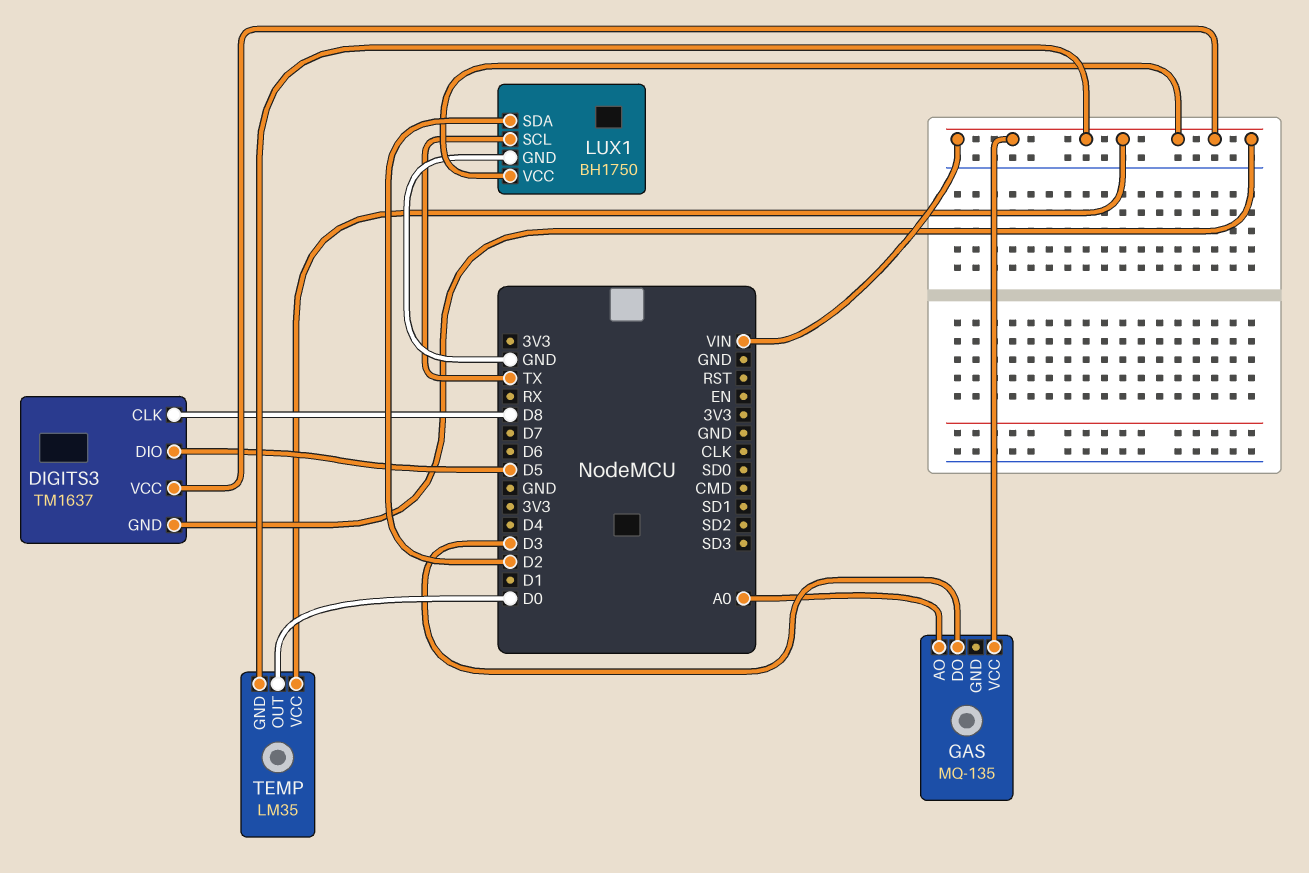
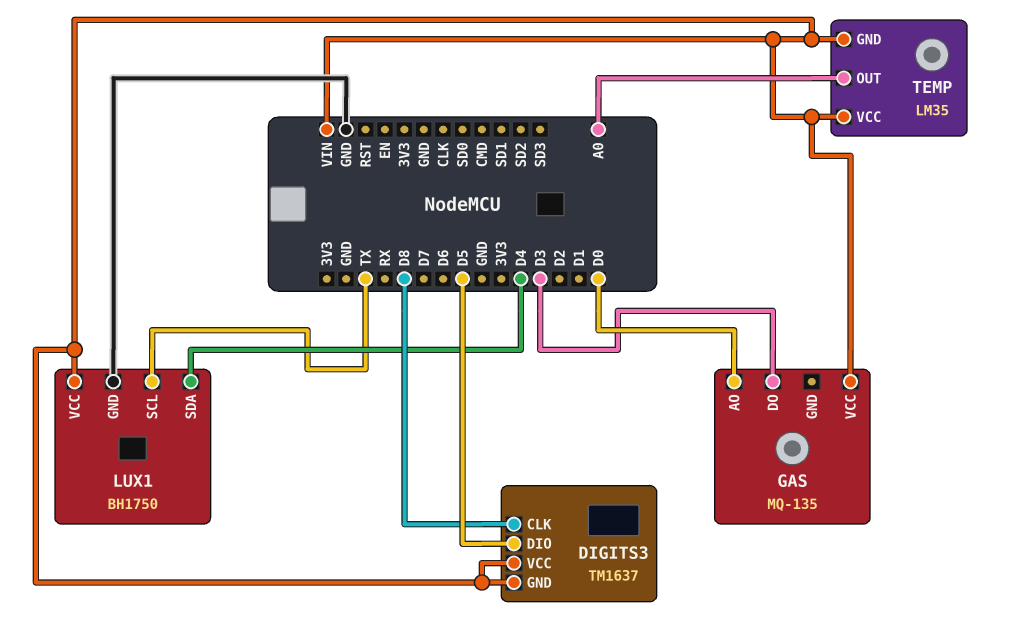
GAS pin AO: A0 -> D0
LUX1 pin SDA: D2 -> D4
TEMP pin OUT: D0 -> A0

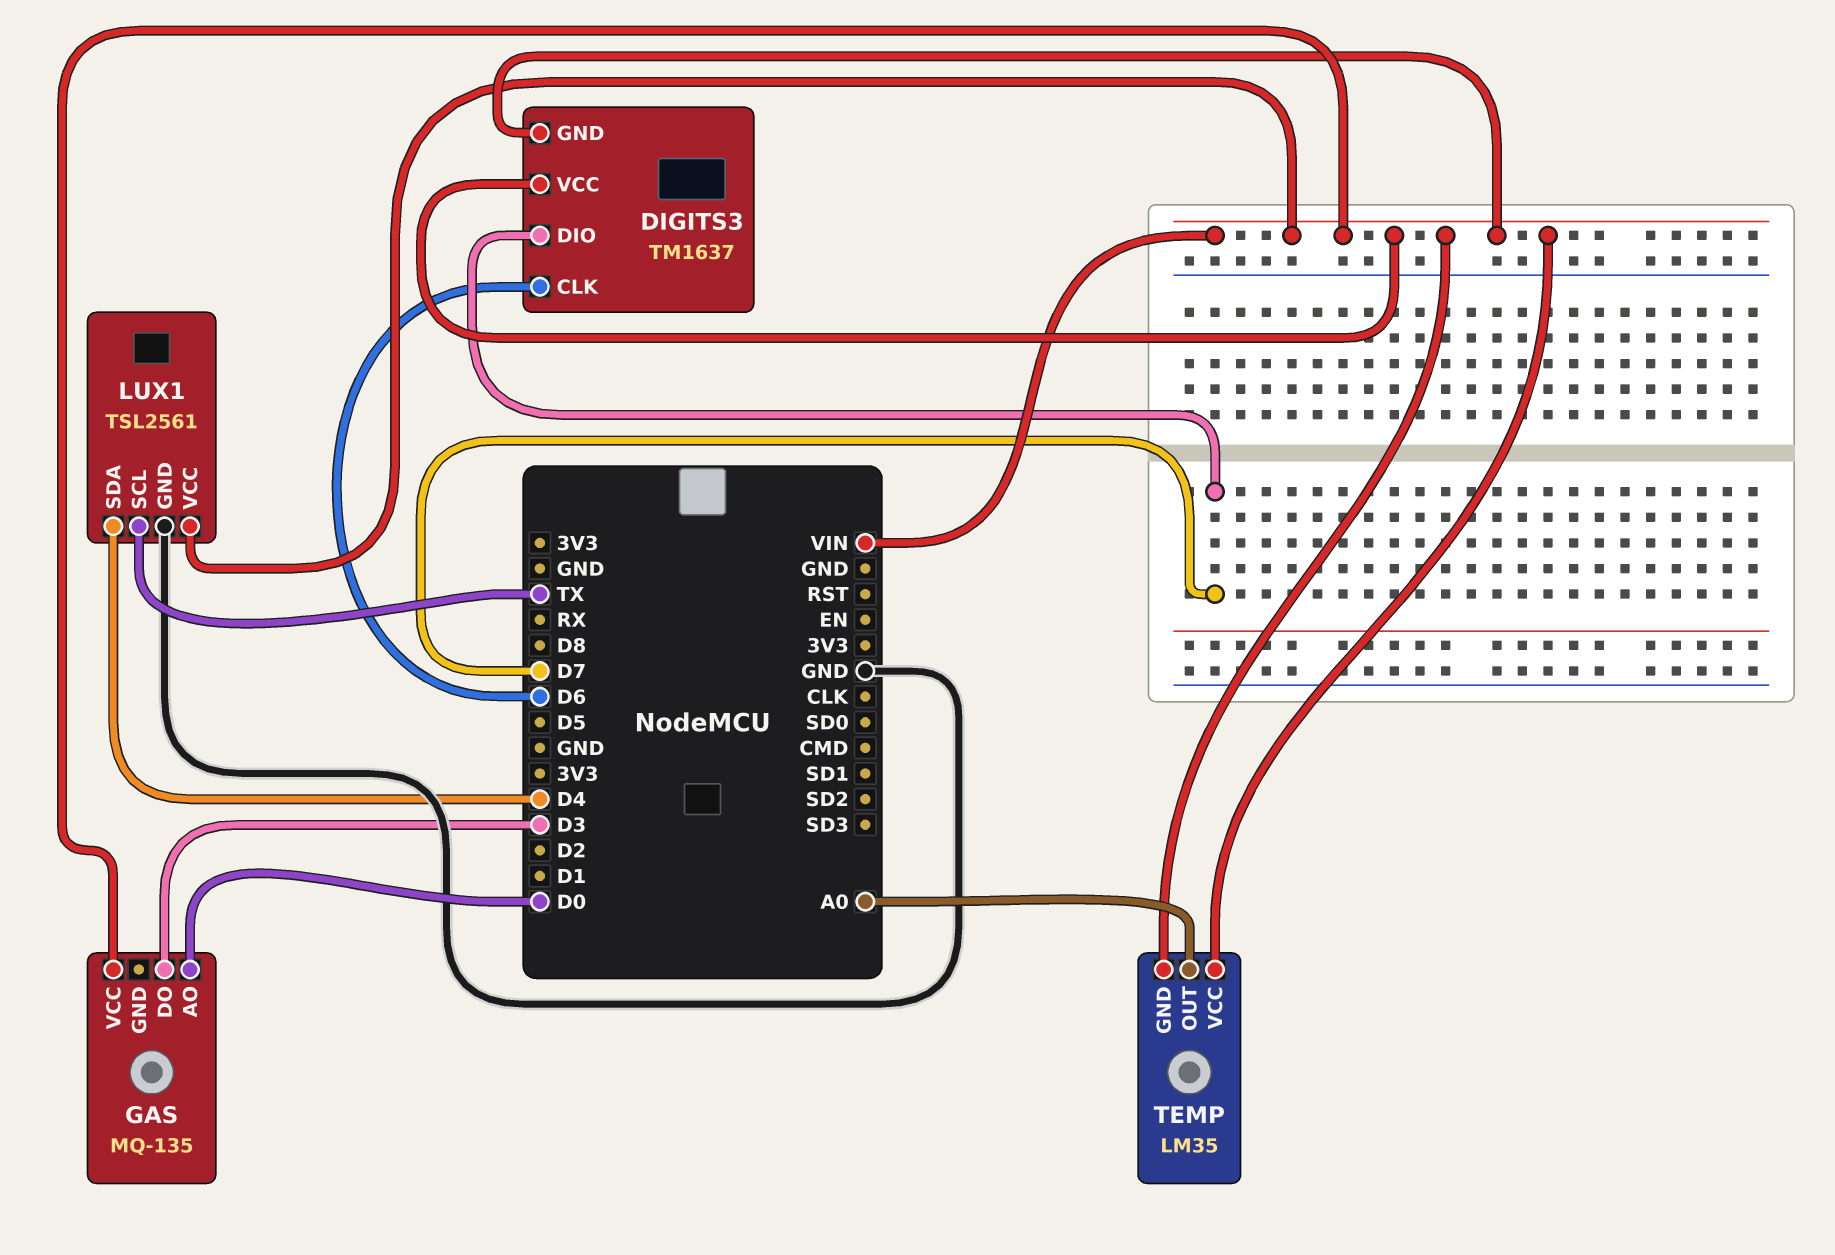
DIGITS3 pin CLK: D8 -> D6
DIGITS3 pin DIO: D5 -> D7
LUX1: BH1750 -> TSL2561

